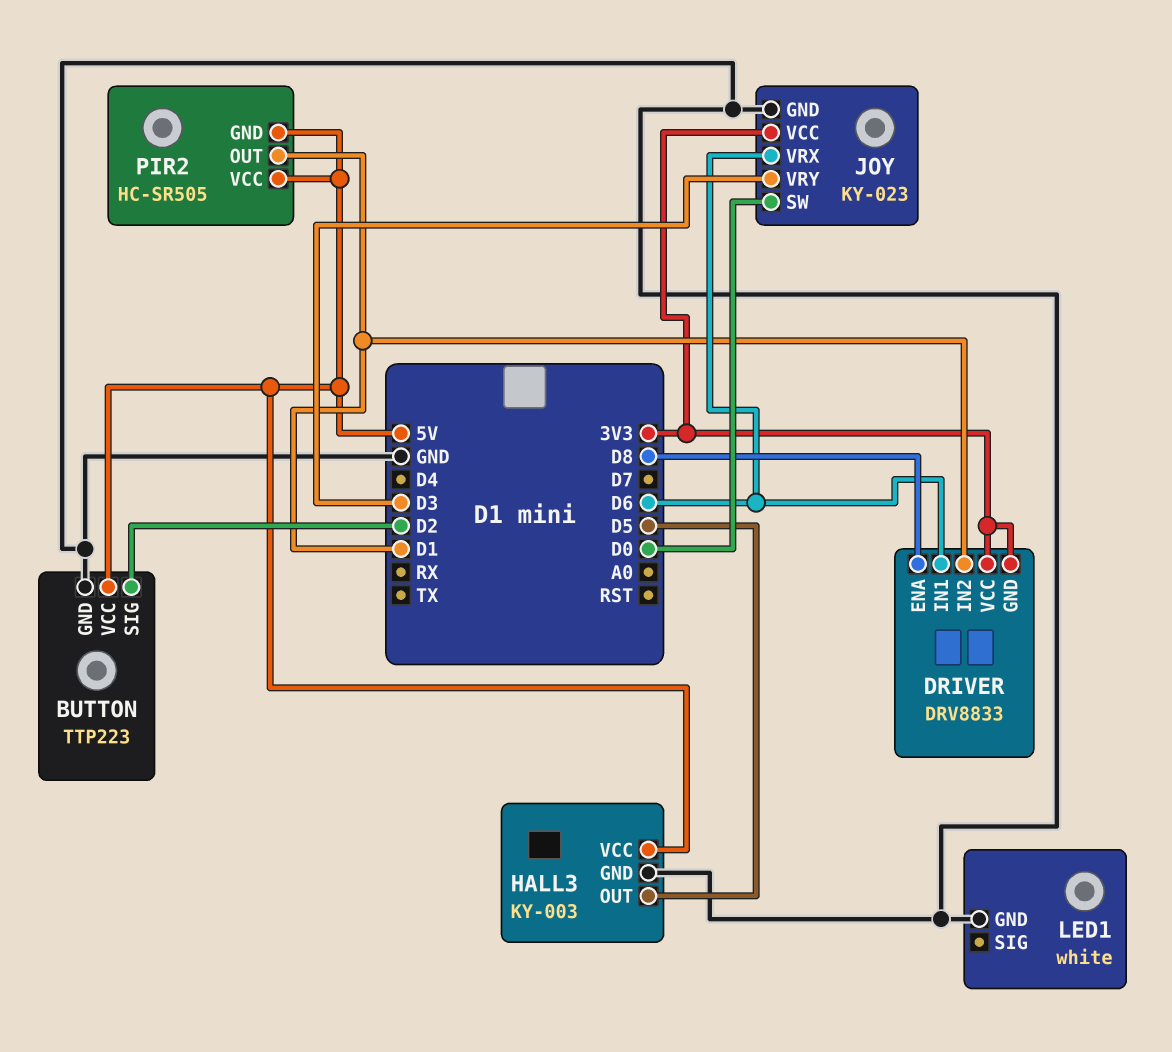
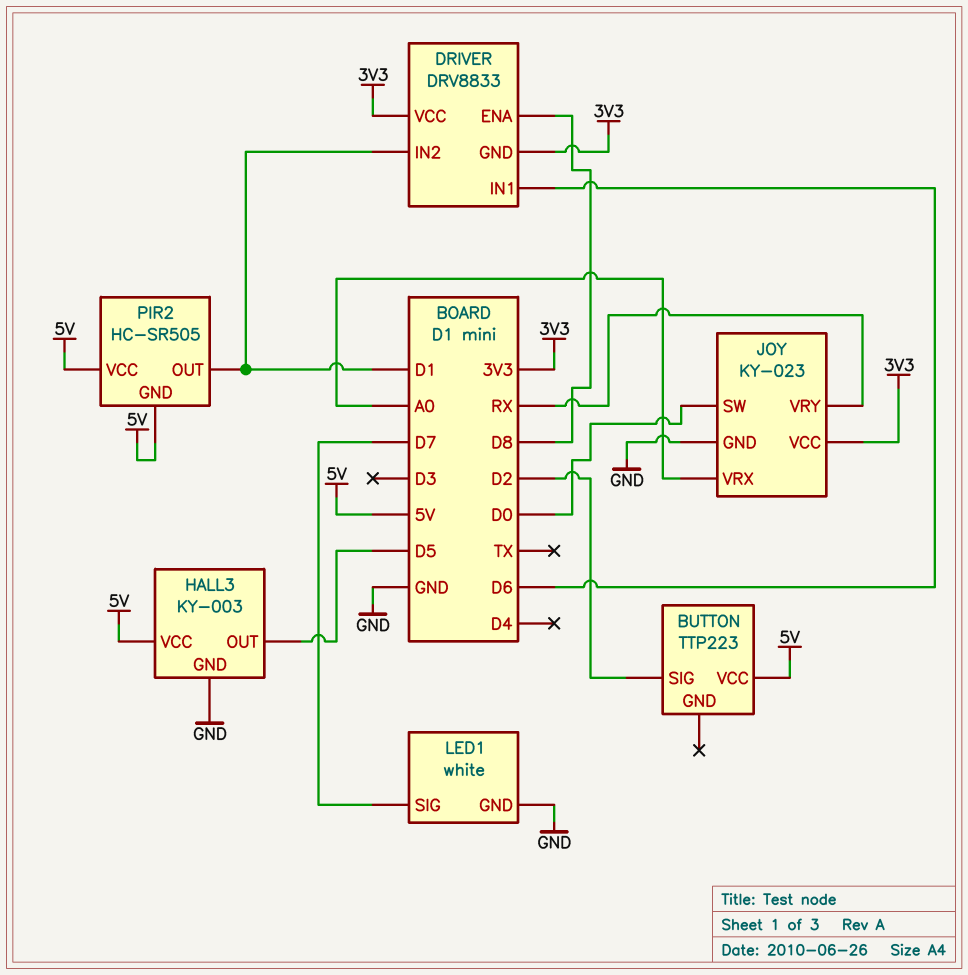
BUTTON pin GND: GND -> none
JOY pin VRX: D6 -> A0
JOY pin VRY: D3 -> RX
LED1 pin SIG: none -> D7

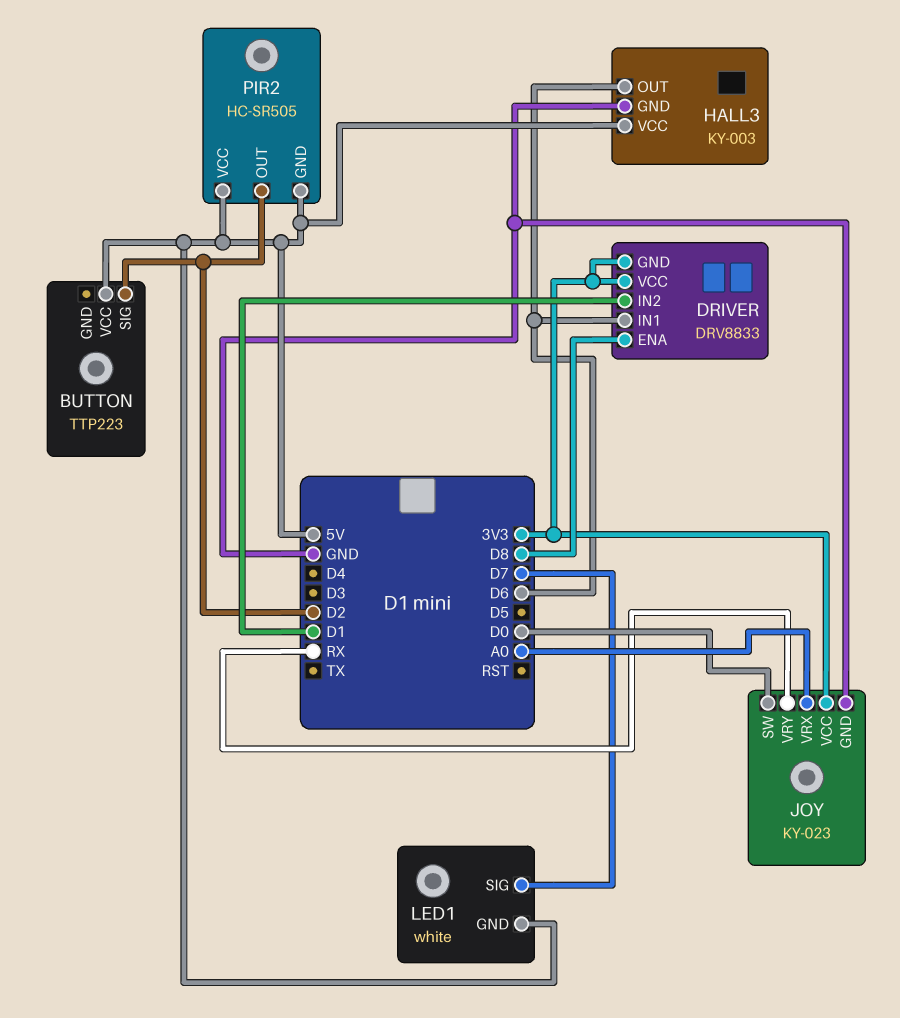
HALL3 pin OUT: D5 -> D6
LED1 pin GND: GND -> 5V
PIR2 pin OUT: D1 -> D2

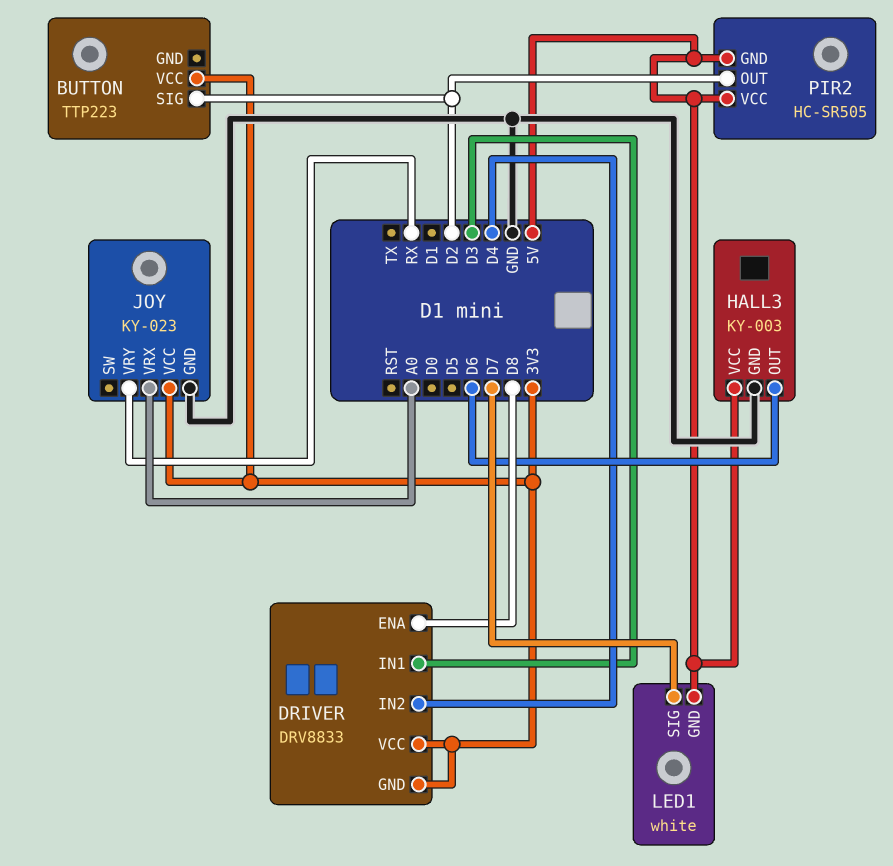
BUTTON pin VCC: 5V -> 3V3
DRIVER pin IN1: D6 -> D3
DRIVER pin IN2: D1 -> D4
JOY pin SW: D0 -> none

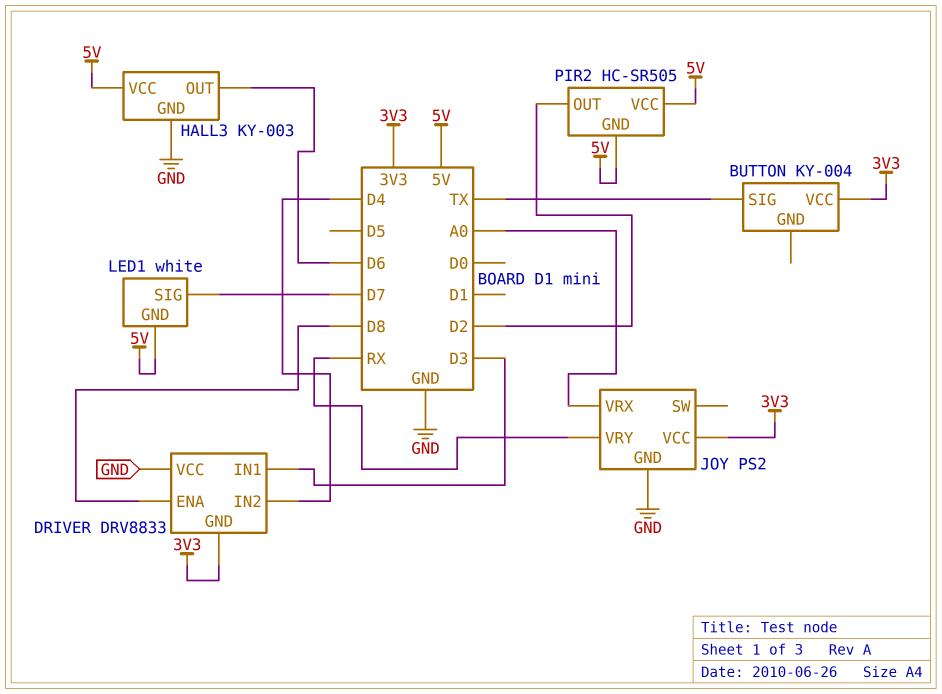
BUTTON: TTP223 -> KY-004
BUTTON pin SIG: D2 -> TX
DRIVER pin VCC: 3V3 -> GND
JOY: KY-023 -> PS2

